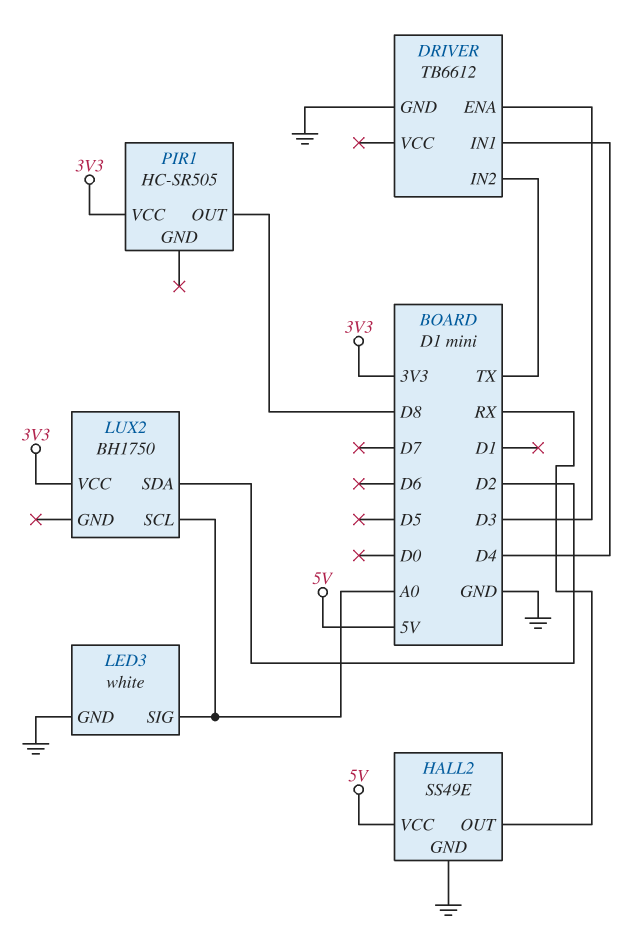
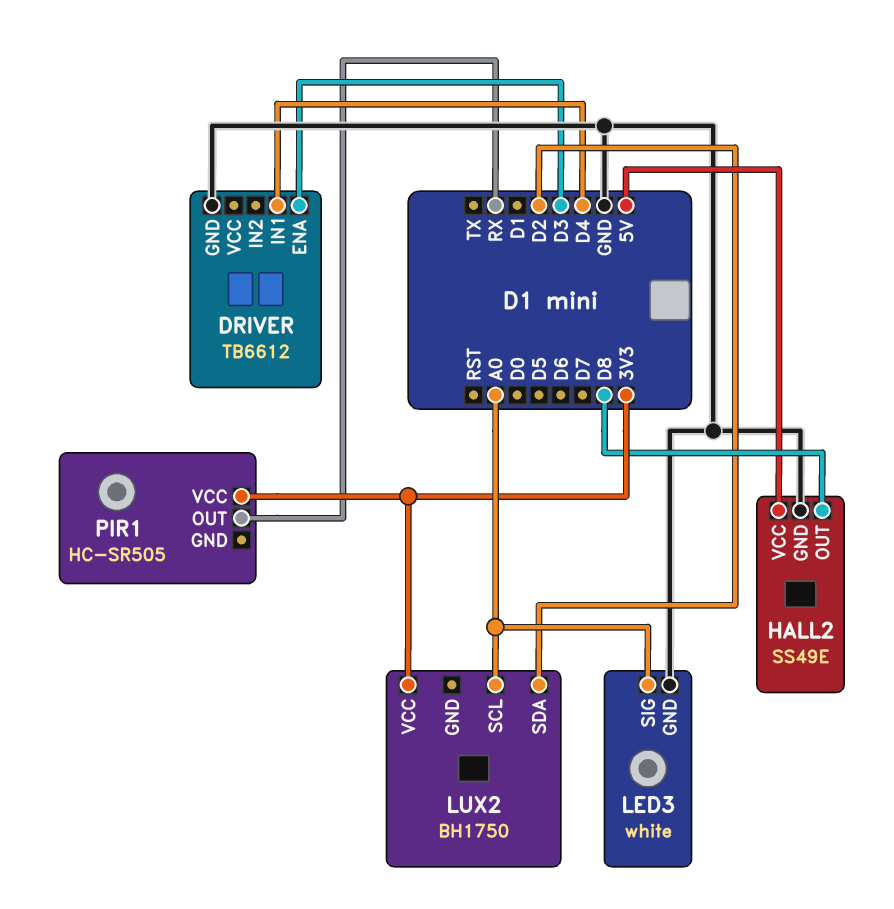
DRIVER pin IN2: TX -> none
HALL2 pin OUT: RX -> D8
PIR1 pin OUT: D8 -> RX

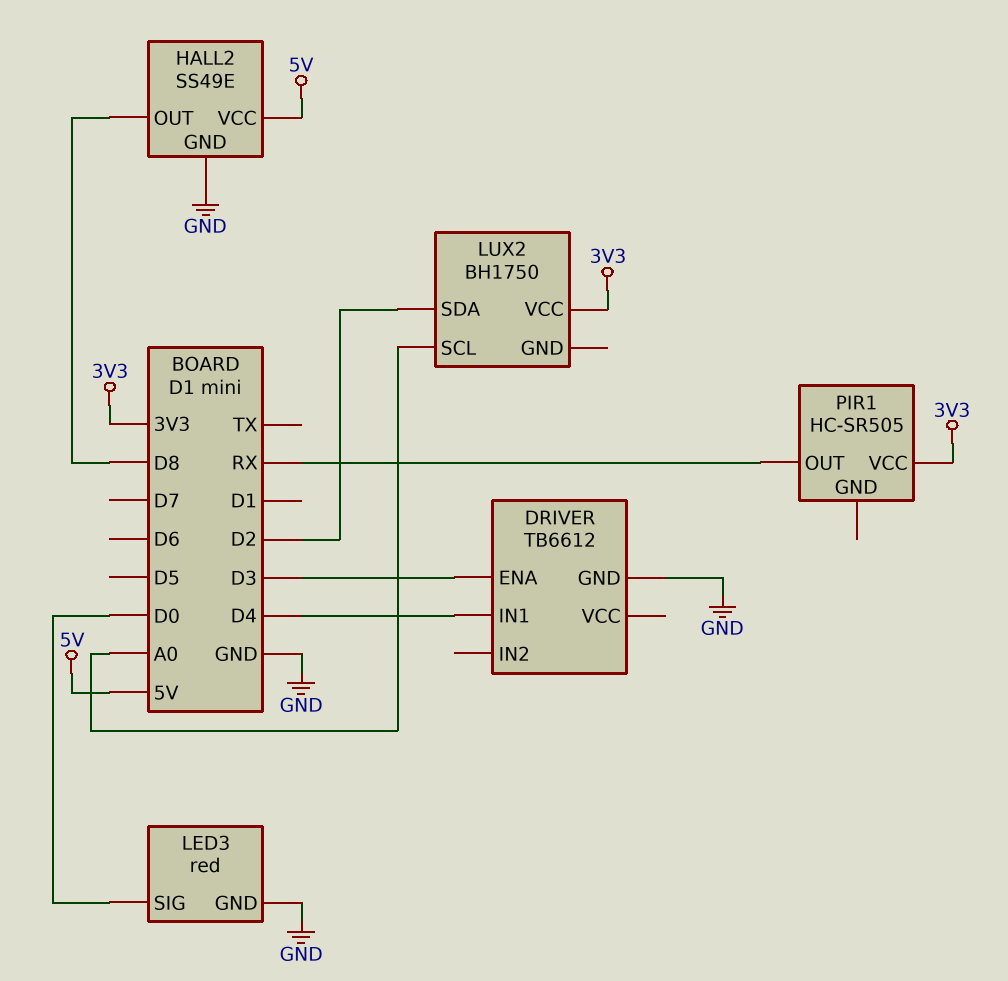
LED3: white -> red
LED3 pin SIG: A0 -> D0

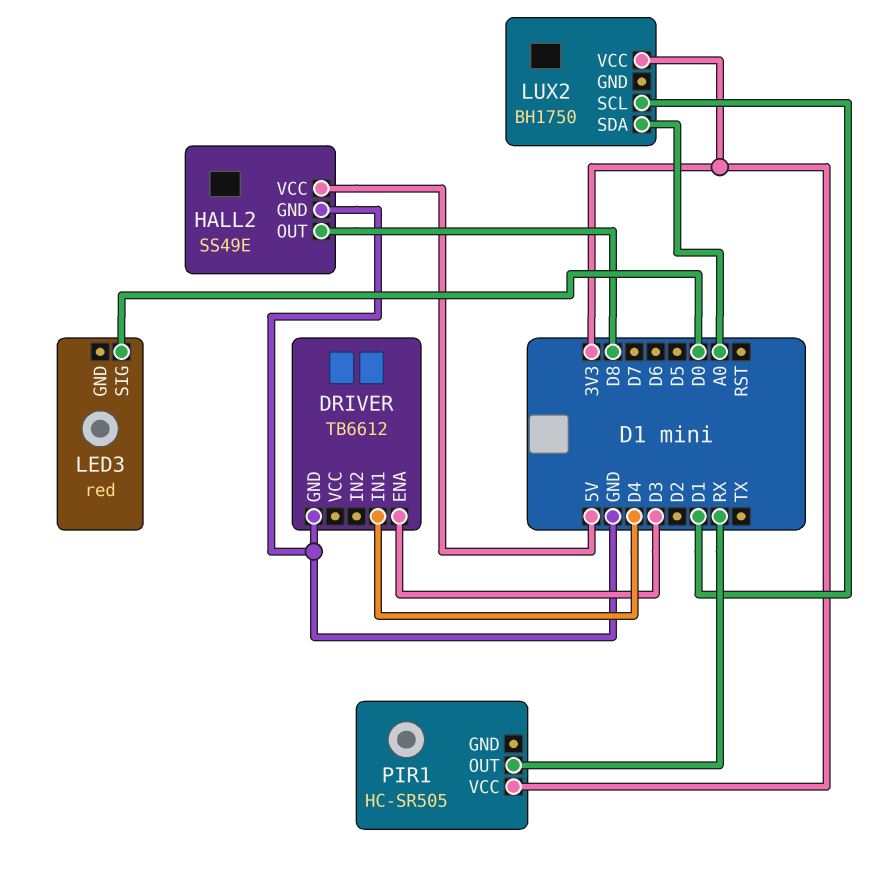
LED3 pin GND: GND -> none
LUX2 pin SCL: A0 -> D1
LUX2 pin SDA: D2 -> A0

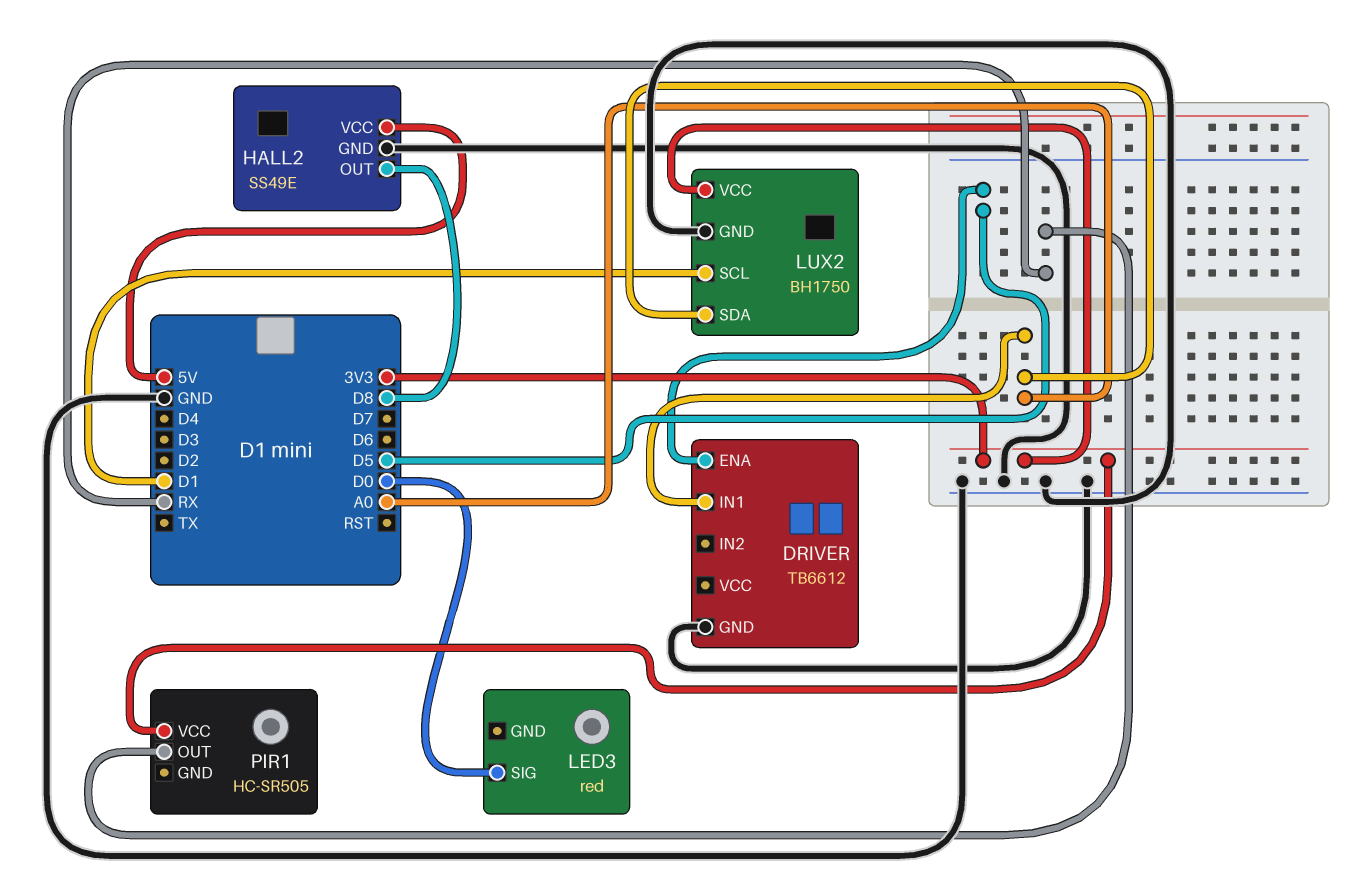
DRIVER pin ENA: D3 -> D5
DRIVER pin IN1: D4 -> A0
LUX2 pin GND: none -> GND

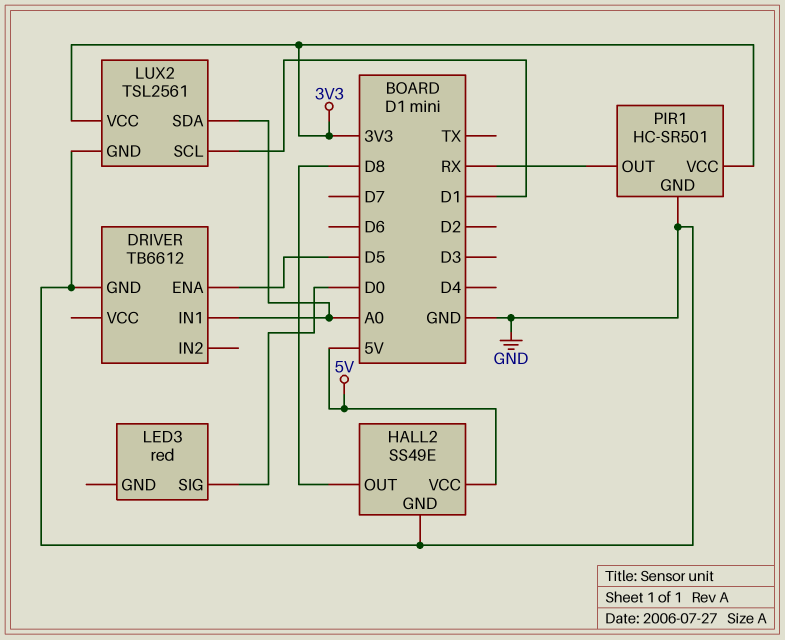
LUX2: BH1750 -> TSL2561
PIR1: HC-SR505 -> HC-SR501
PIR1 pin GND: none -> GND

